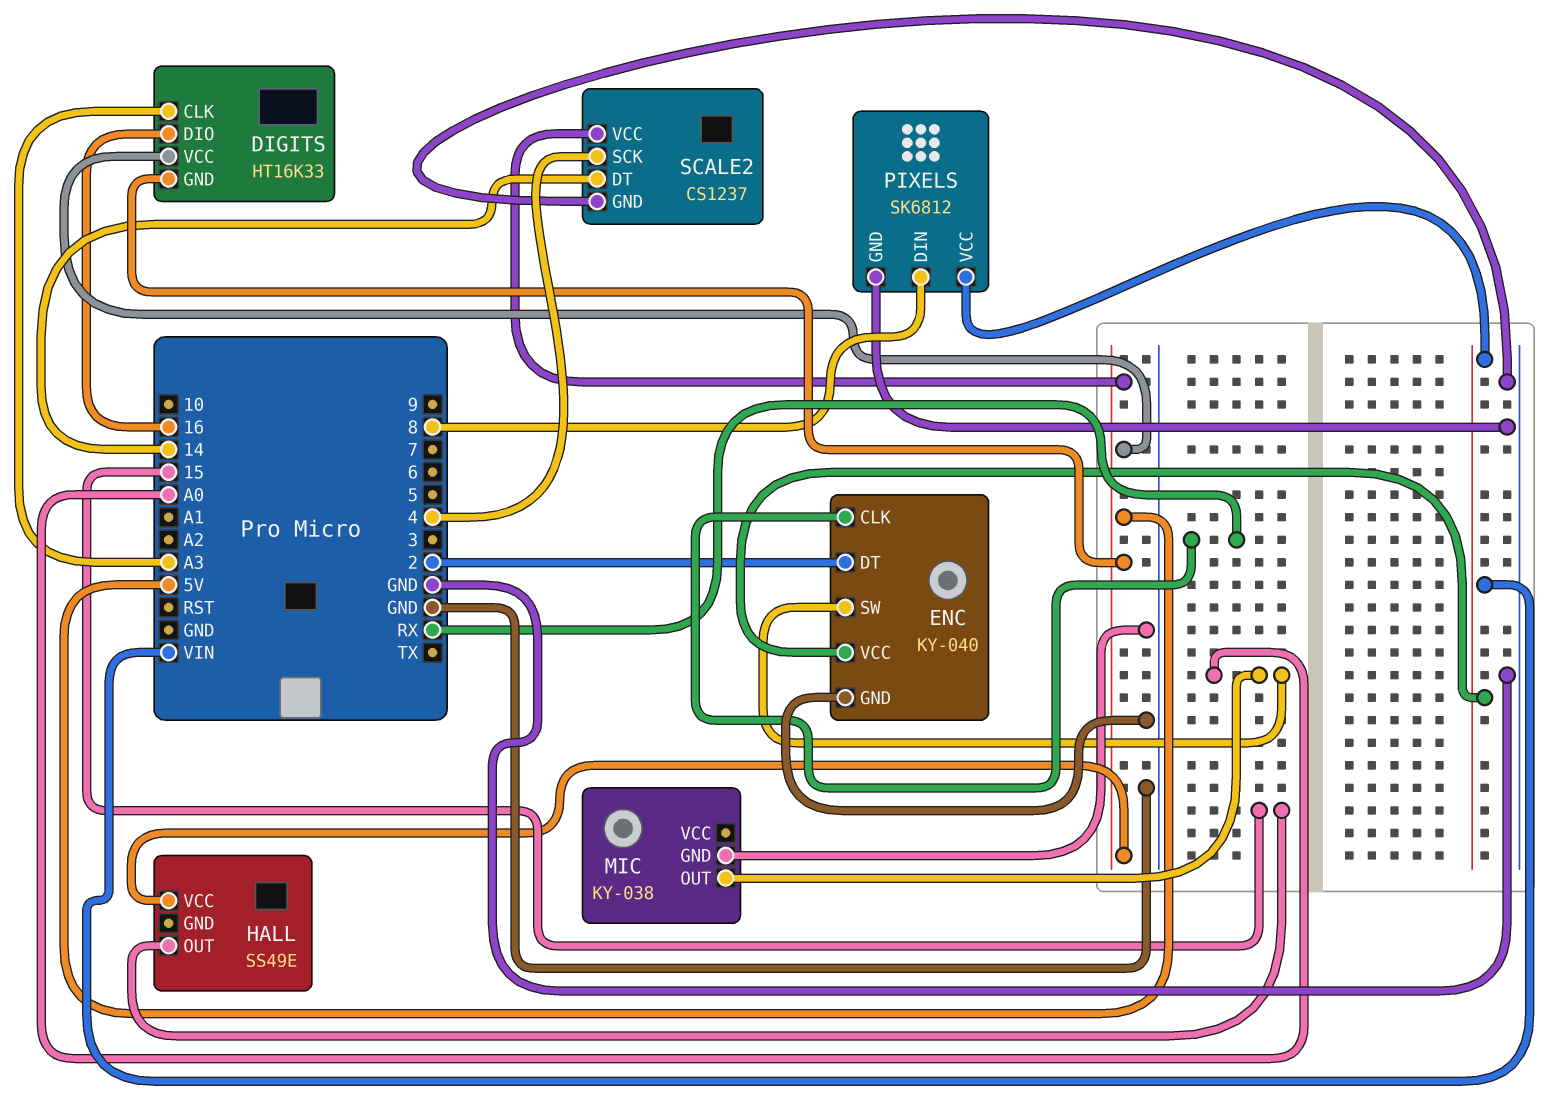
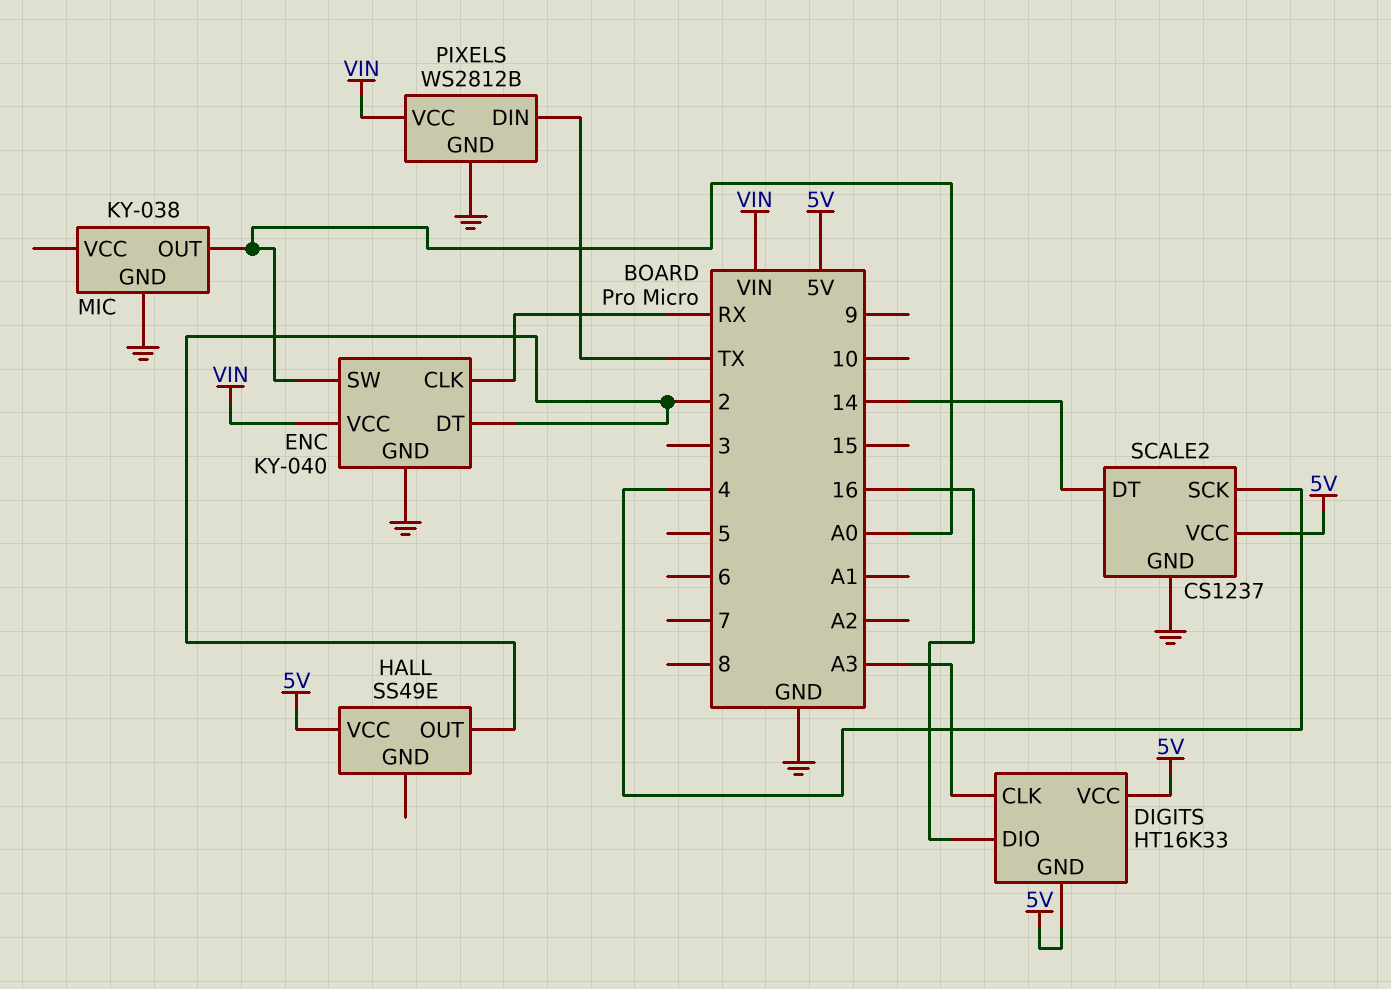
HALL pin OUT: 15 -> 2
PIXELS: SK6812 -> WS2812B
PIXELS pin DIN: 8 -> TX

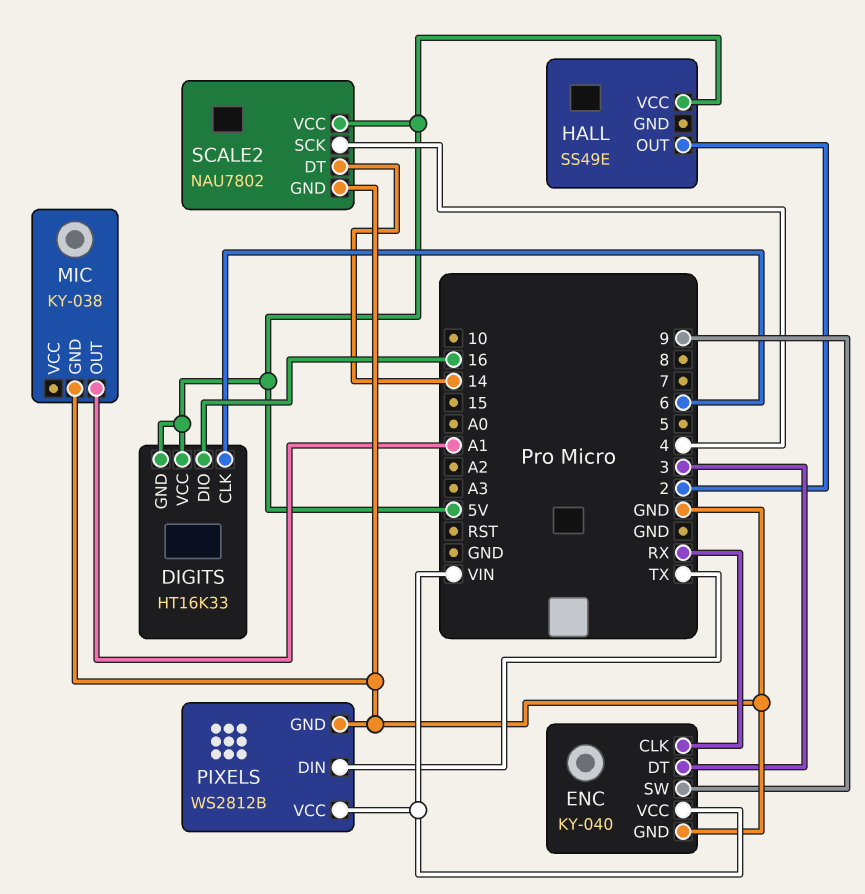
DIGITS pin CLK: A3 -> 6
ENC pin DT: 2 -> 3
ENC pin SW: A0 -> 9
MIC pin OUT: A0 -> A1
SCALE2: CS1237 -> NAU7802

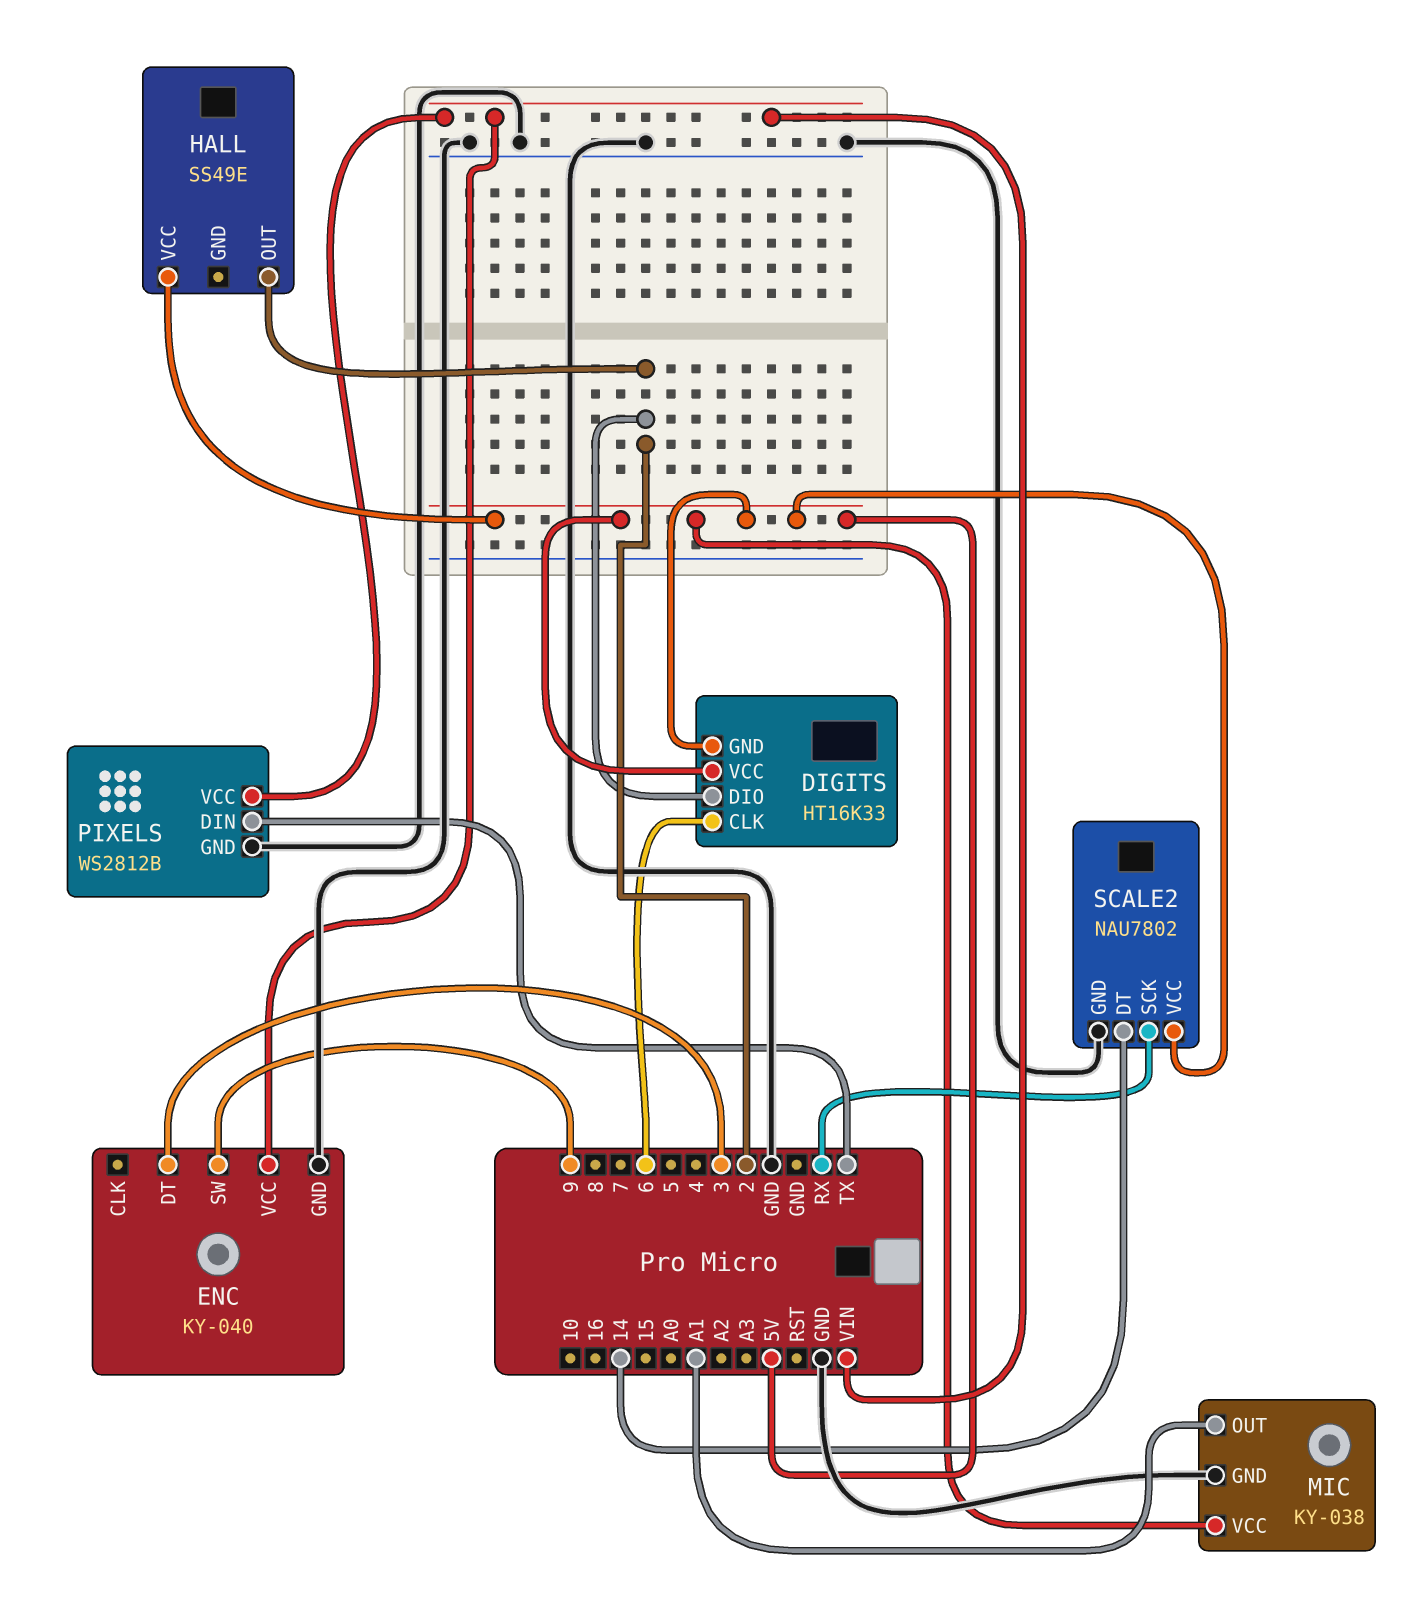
DIGITS pin DIO: 16 -> 2
ENC pin CLK: RX -> none
MIC pin VCC: none -> 5V
SCALE2 pin SCK: 4 -> RX

